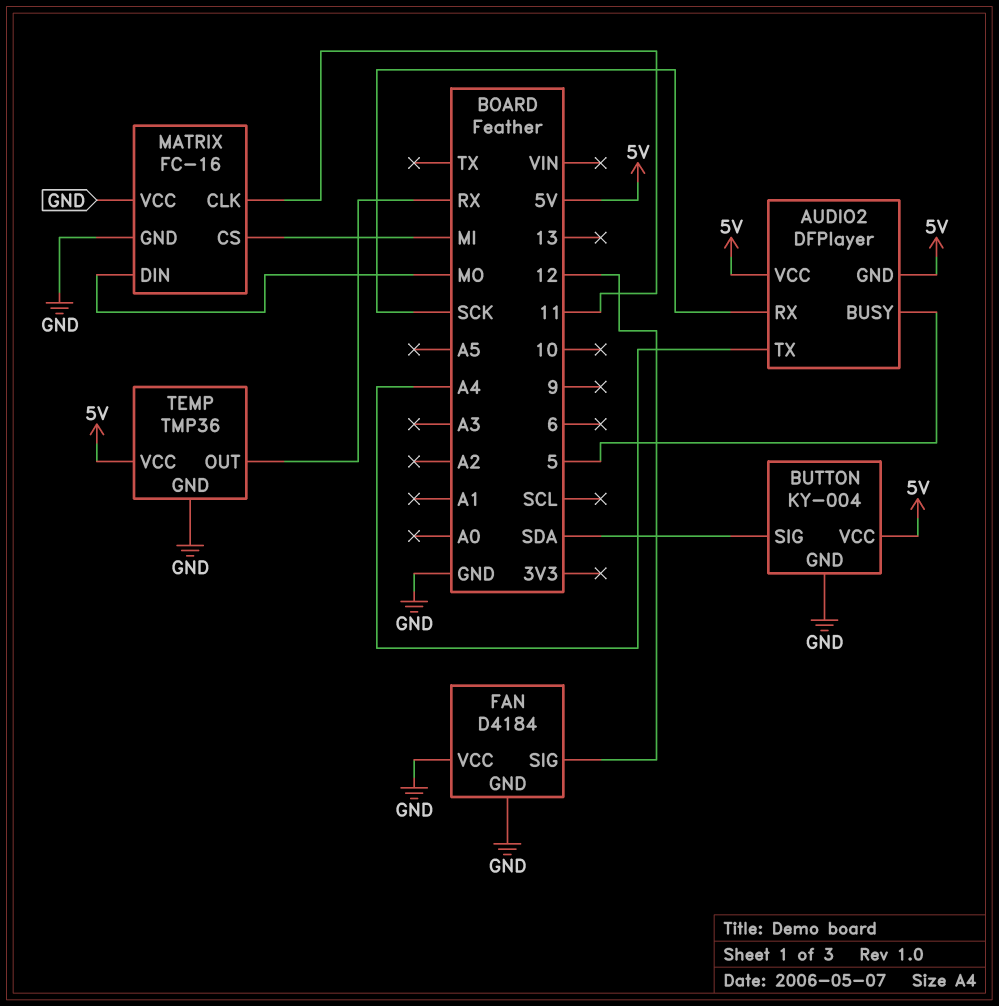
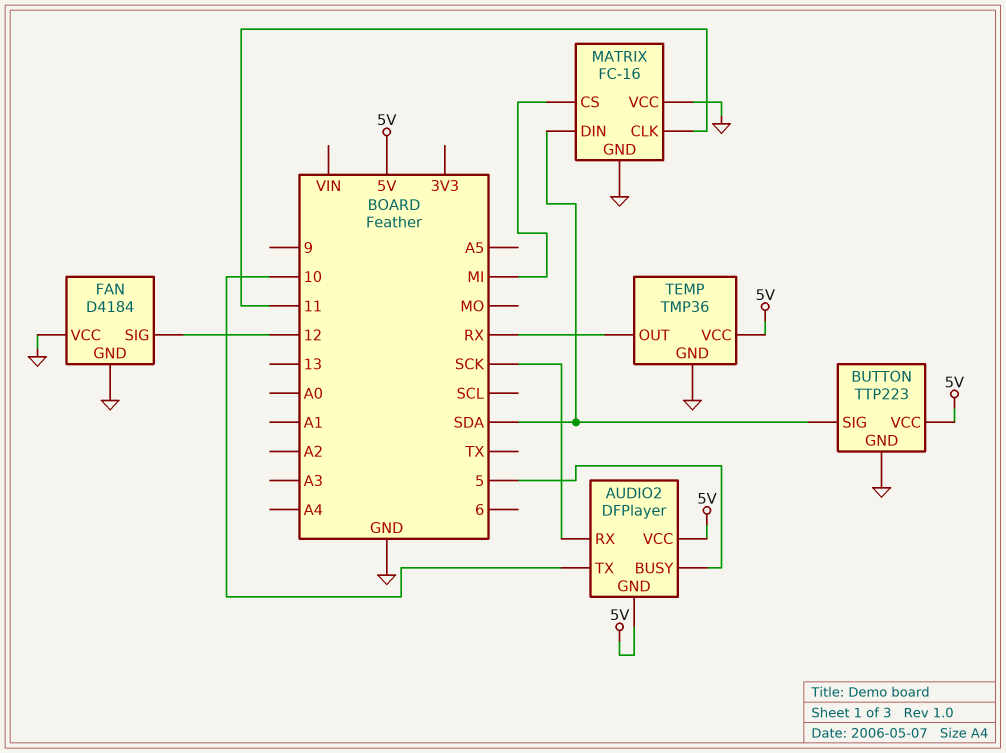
AUDIO2 pin TX: A4 -> 10
BUTTON: KY-004 -> TTP223
MATRIX pin DIN: MO -> SDA

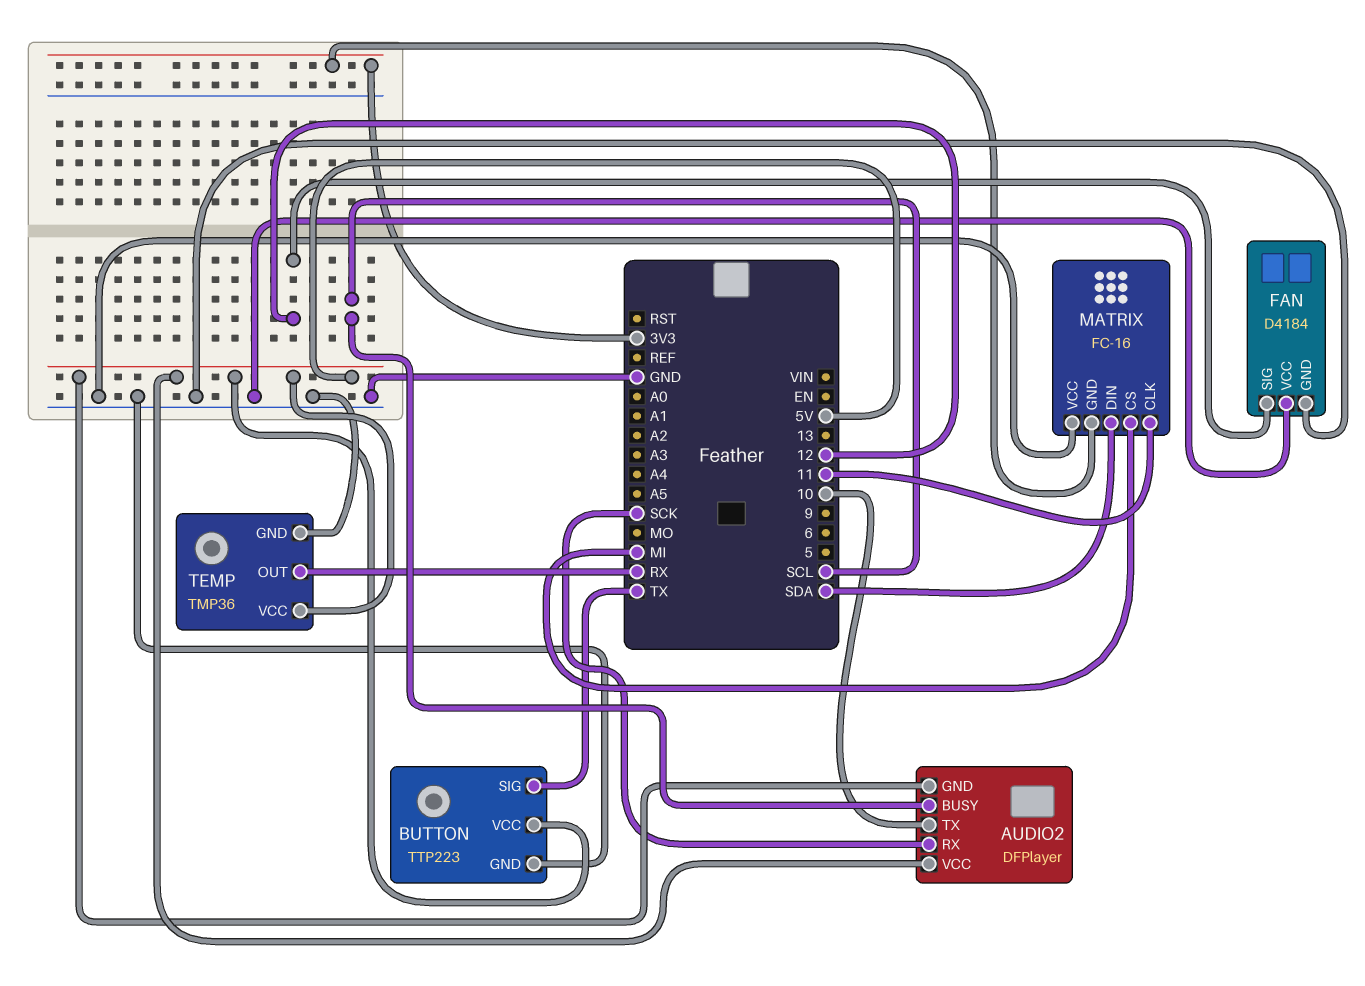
AUDIO2 pin BUSY: 5 -> SCL
BUTTON pin SIG: SDA -> TX
MATRIX pin GND: GND -> 3V3

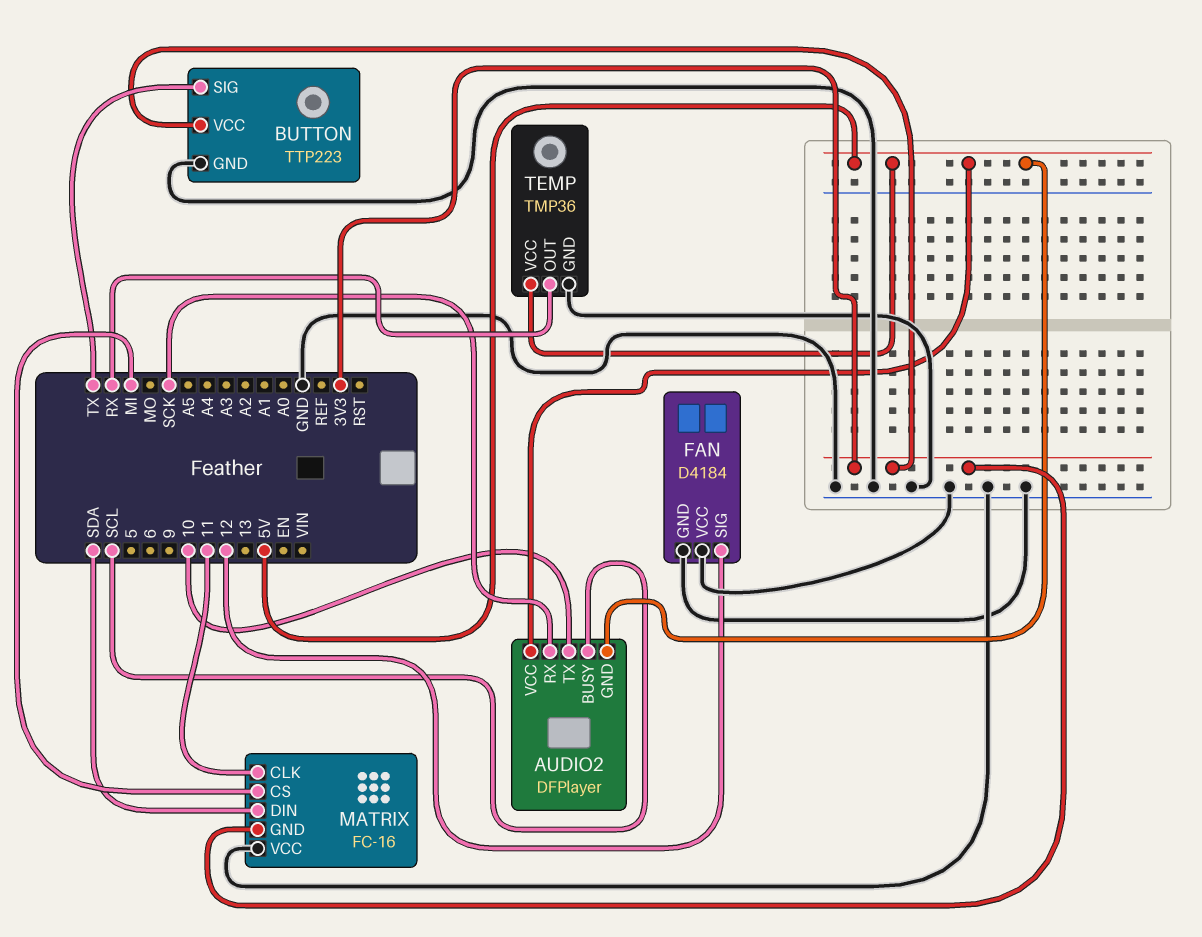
BUTTON pin VCC: 5V -> 3V3

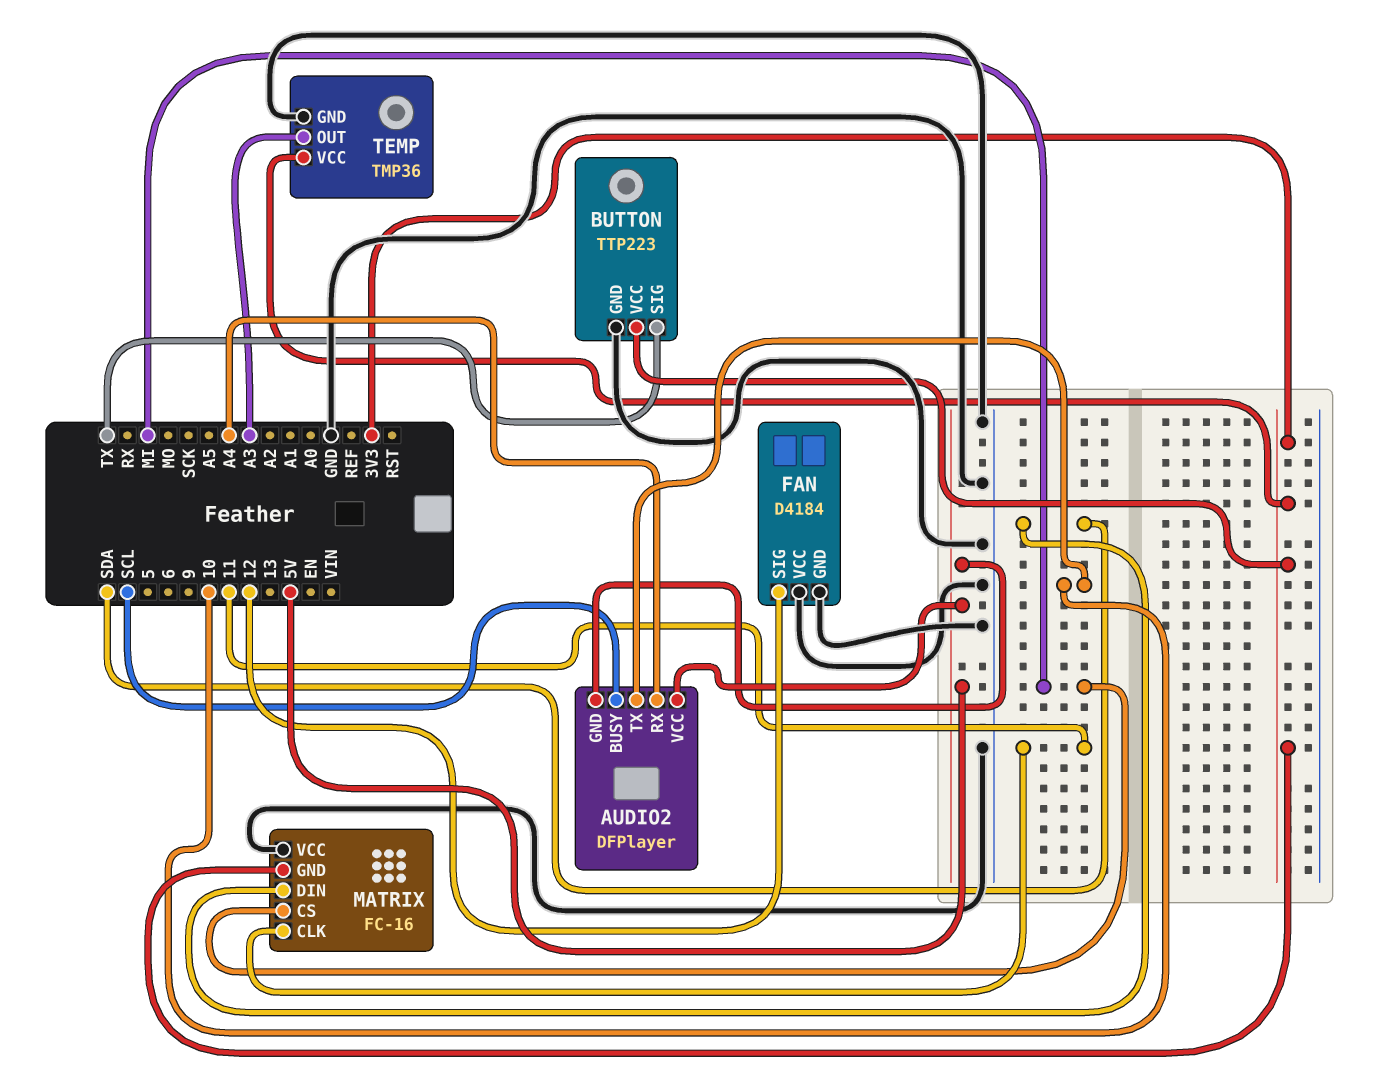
AUDIO2 pin RX: SCK -> A4
TEMP pin OUT: RX -> A3
TEMP pin VCC: 5V -> 3V3

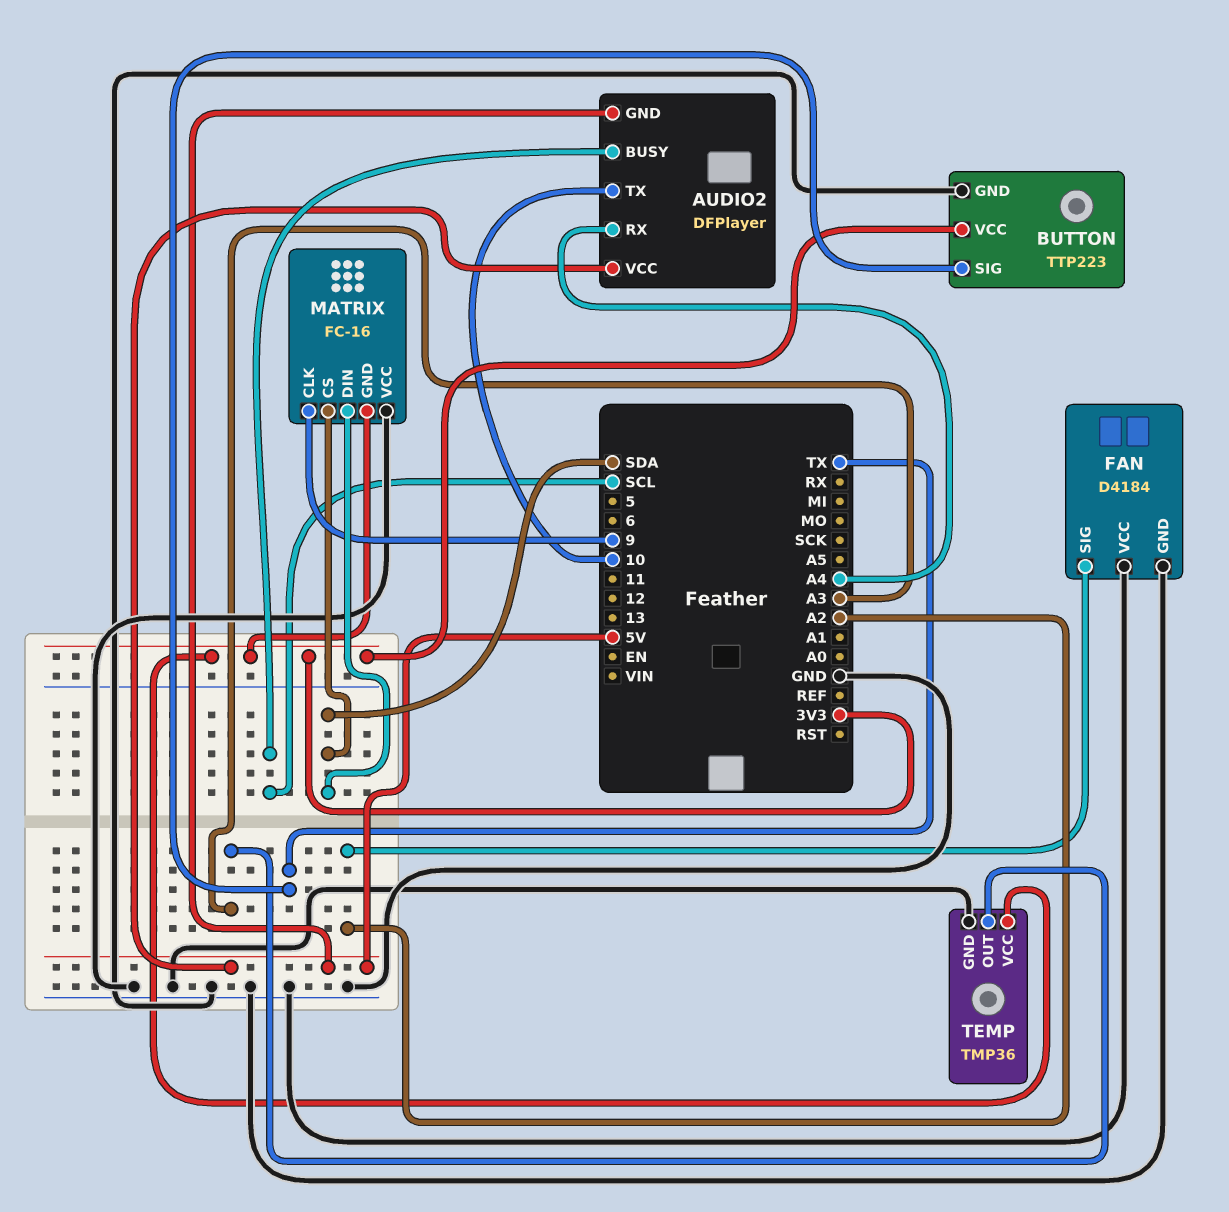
FAN pin SIG: 12 -> A2
MATRIX pin CLK: 11 -> 9
MATRIX pin CS: MI -> SDA

